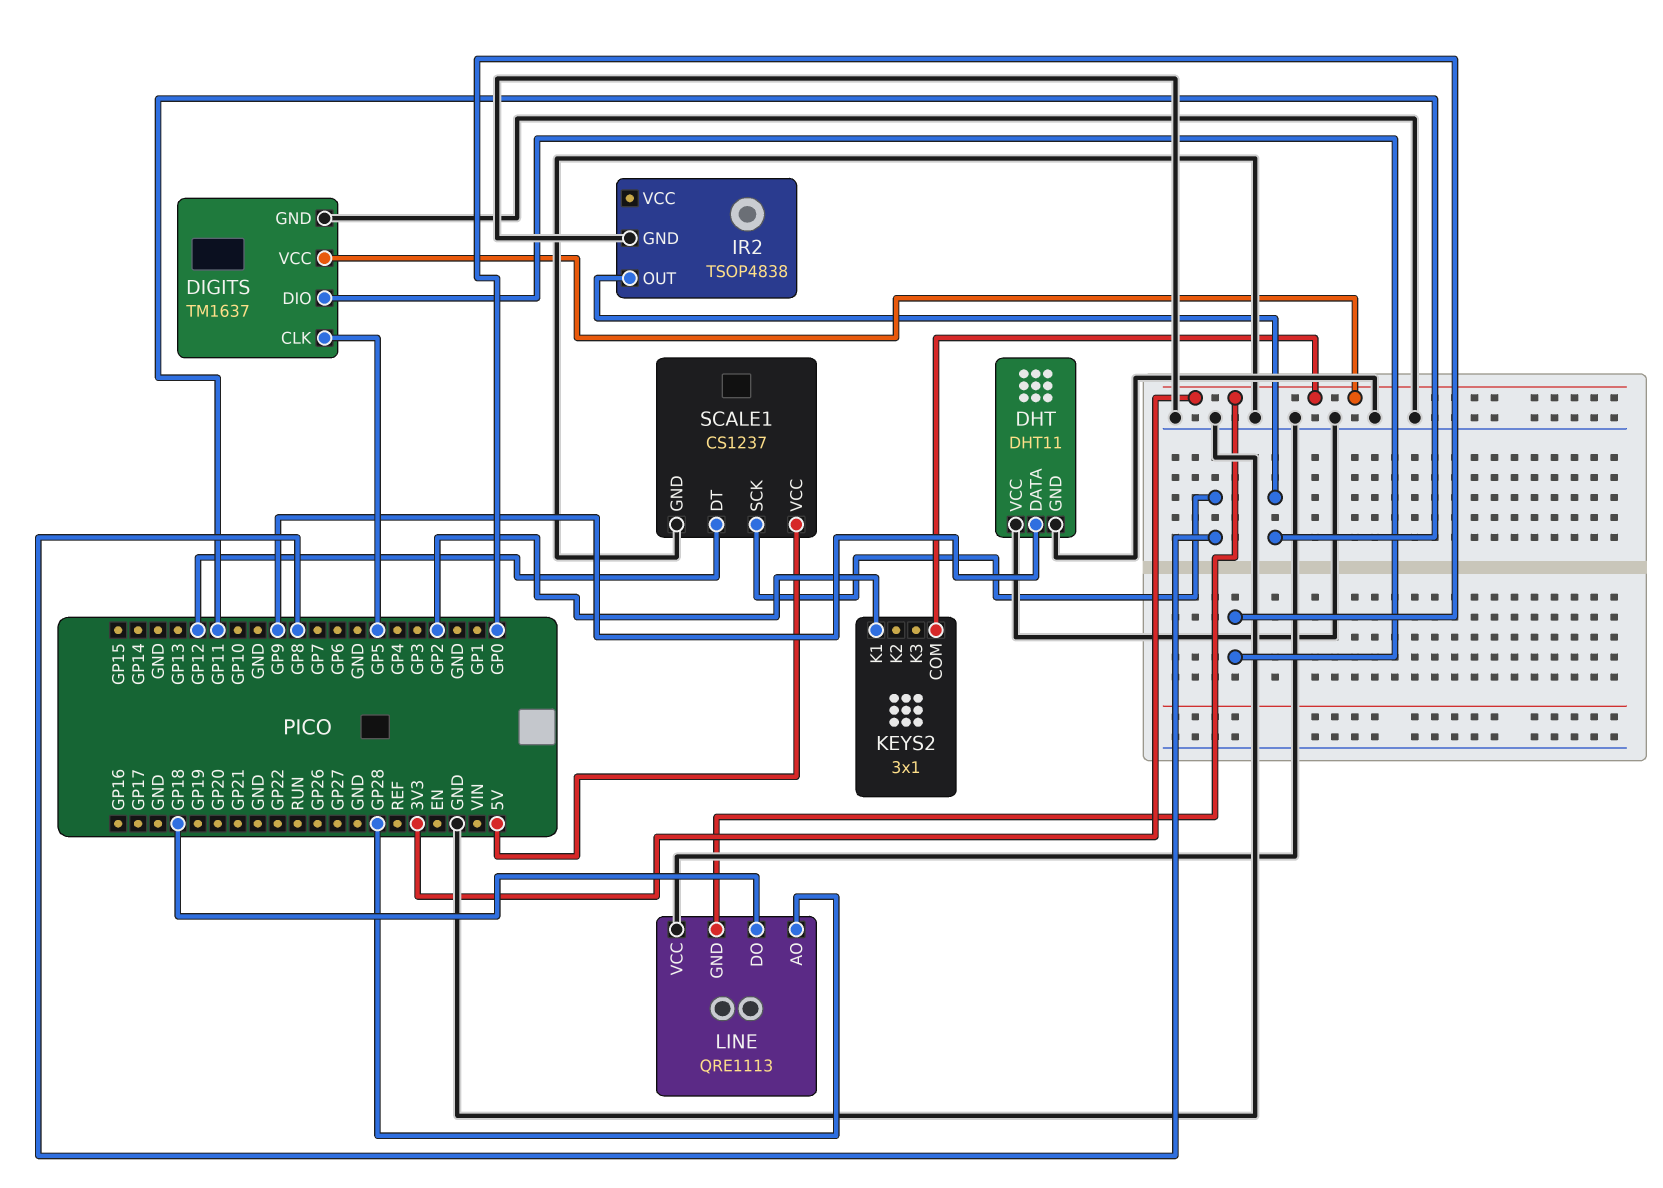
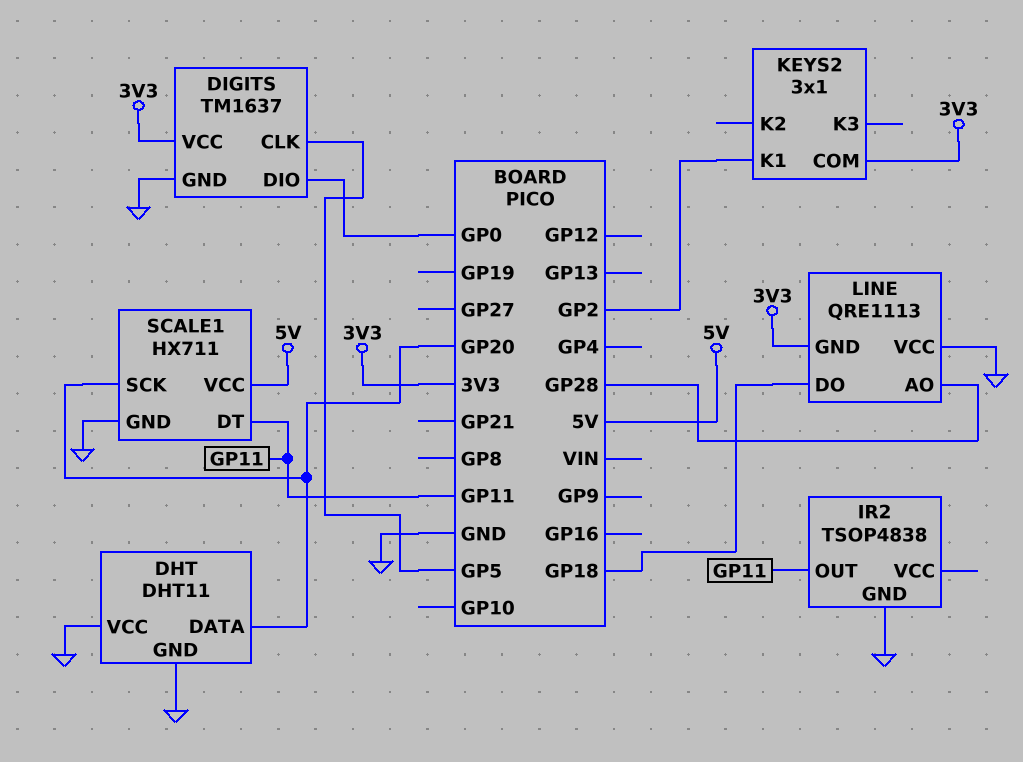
DHT pin DATA: GP9 -> GP20
SCALE1: CS1237 -> HX711
SCALE1 pin DT: GP12 -> GP11
SCALE1 pin SCK: GP8 -> GP20

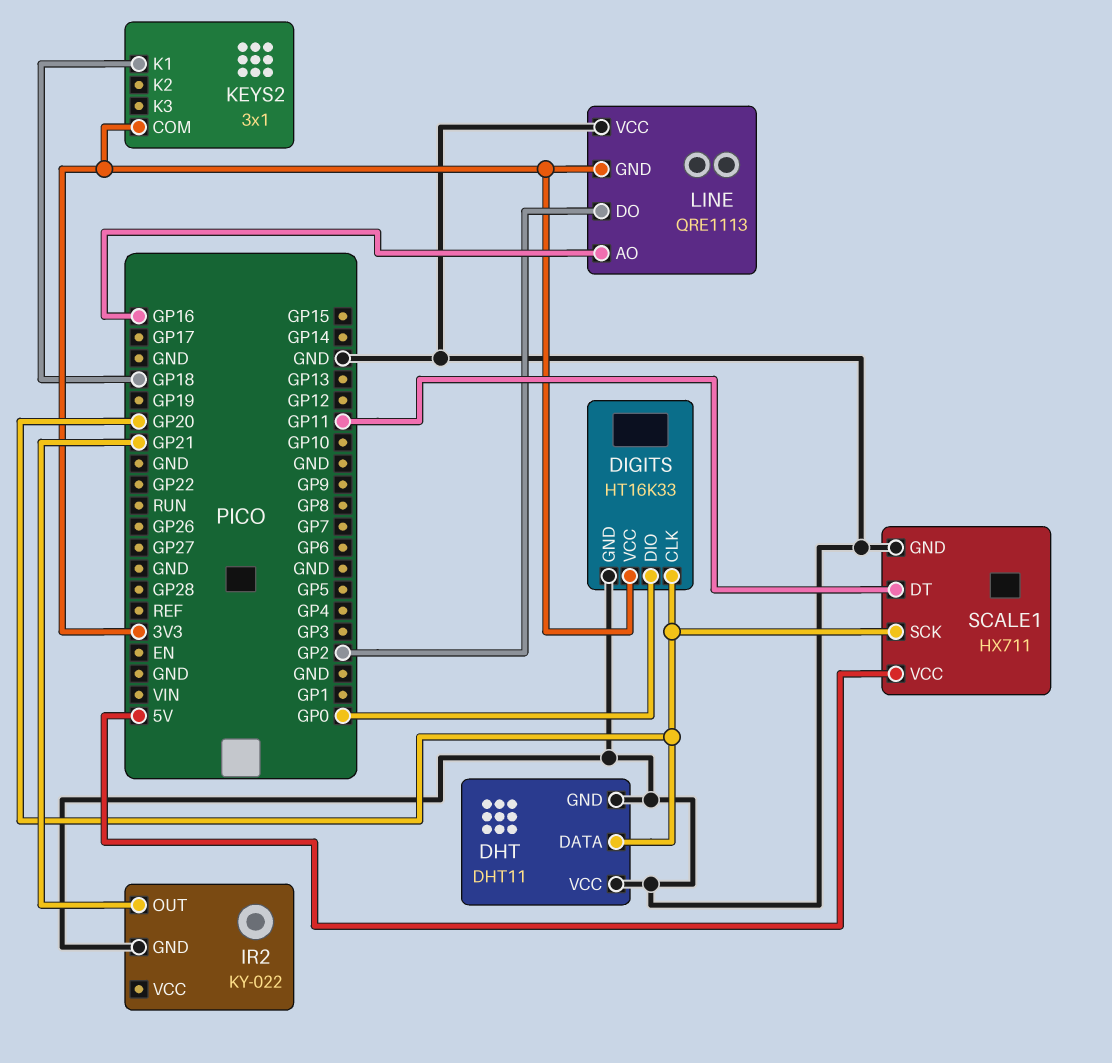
DIGITS: TM1637 -> HT16K33
DIGITS pin CLK: GP5 -> GP20
IR2: TSOP4838 -> KY-022
IR2 pin OUT: GP11 -> GP21
KEYS2 pin K1: GP2 -> GP18
LINE pin AO: GP28 -> GP16
LINE pin DO: GP18 -> GP2

